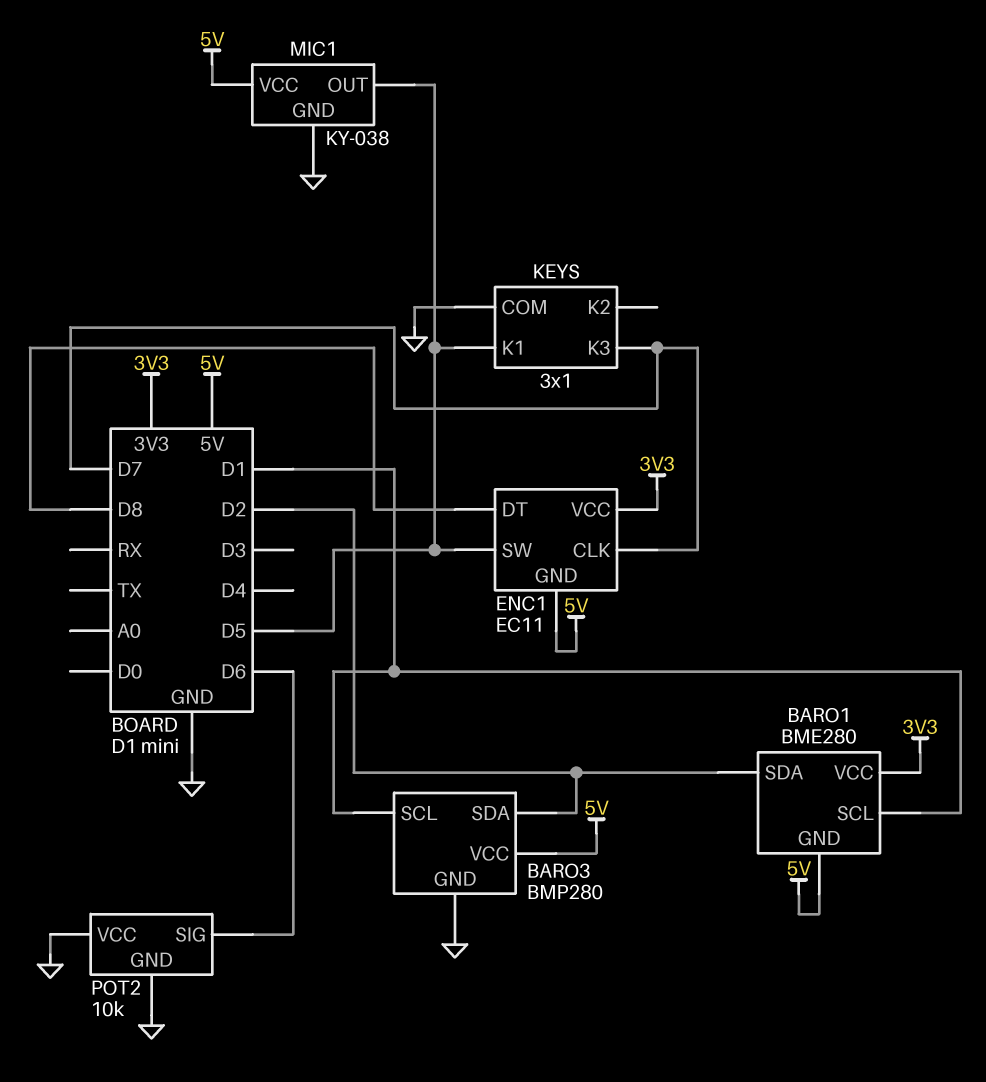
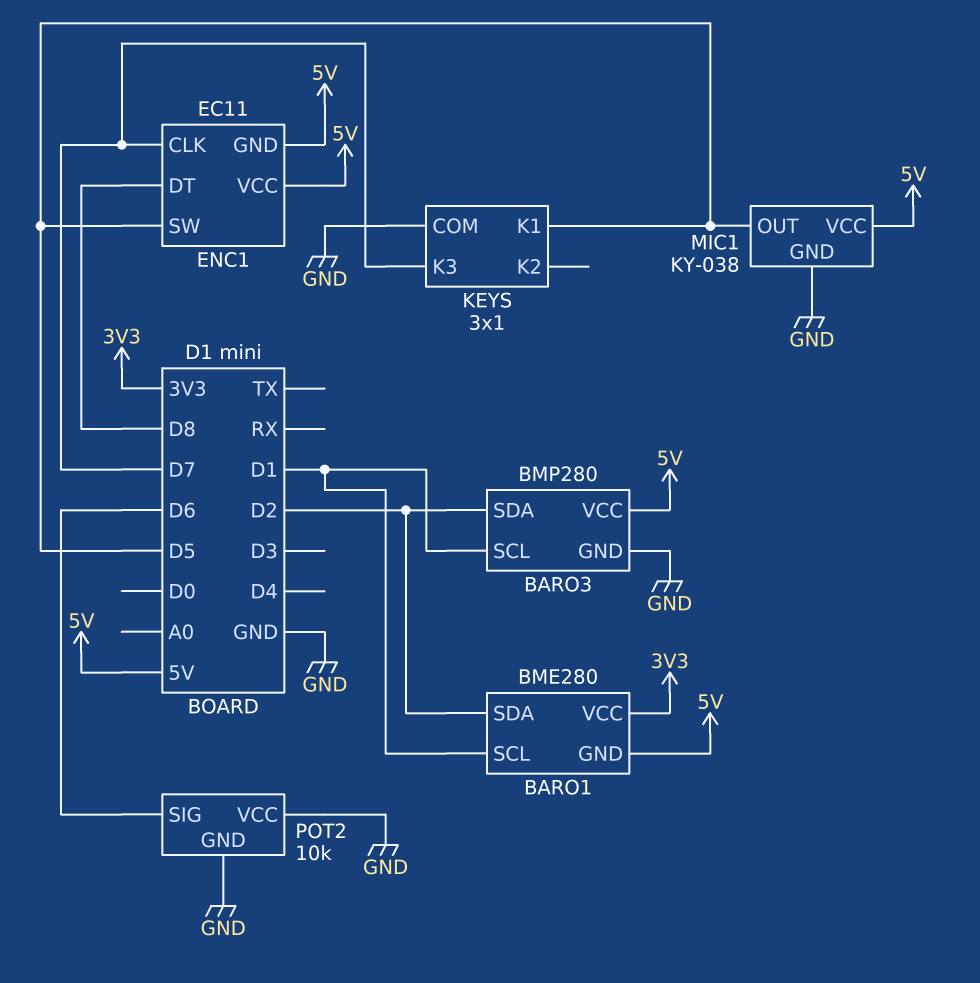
ENC1 pin VCC: 3V3 -> 5V

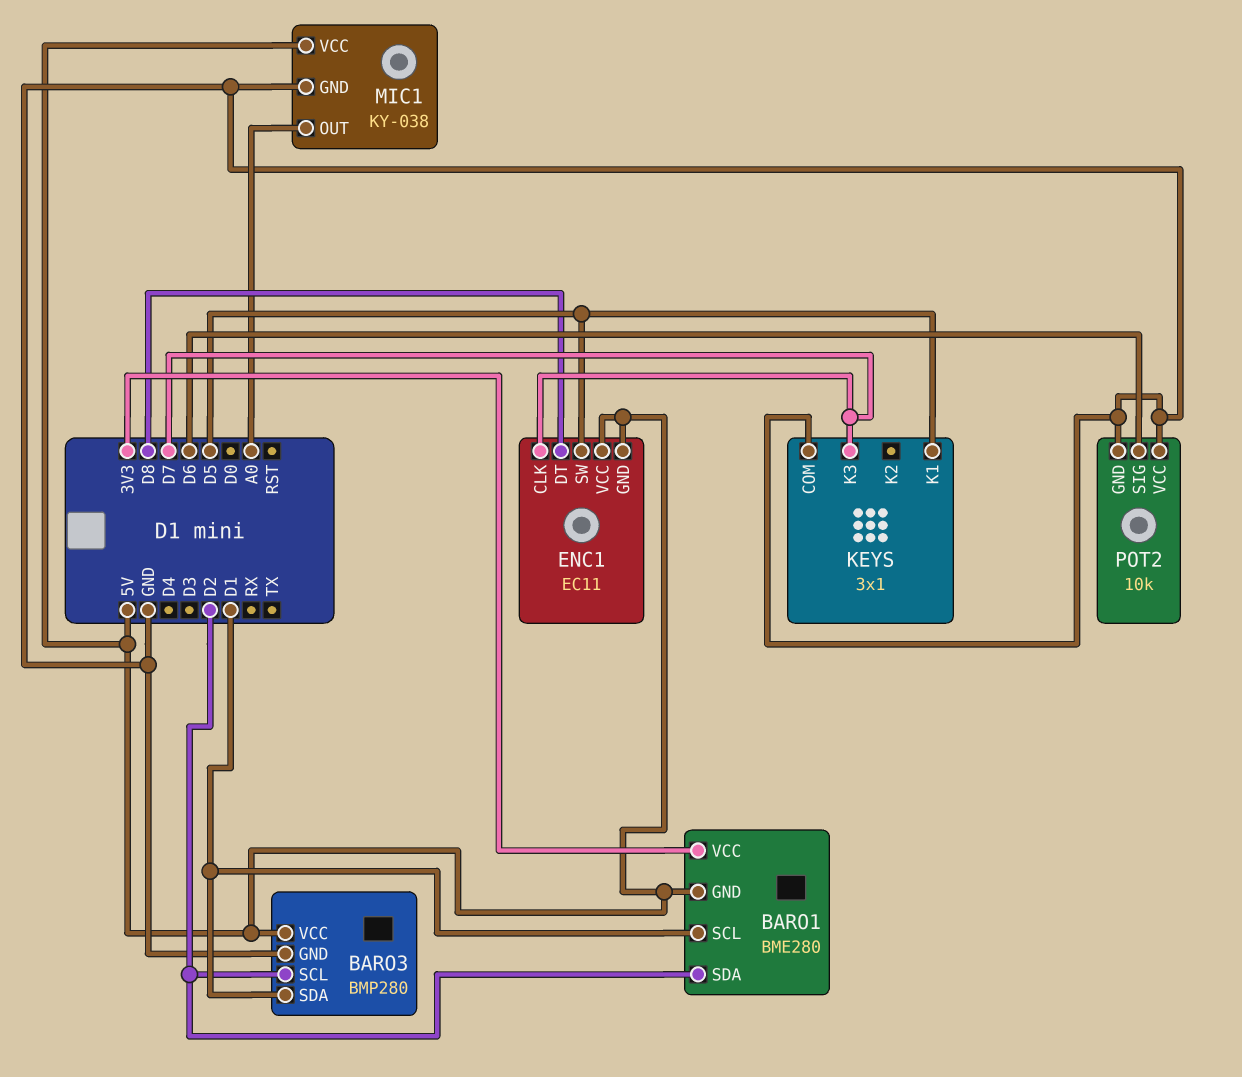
BARO3 pin SCL: D1 -> D2
BARO3 pin SDA: D2 -> D1
MIC1 pin OUT: D5 -> A0

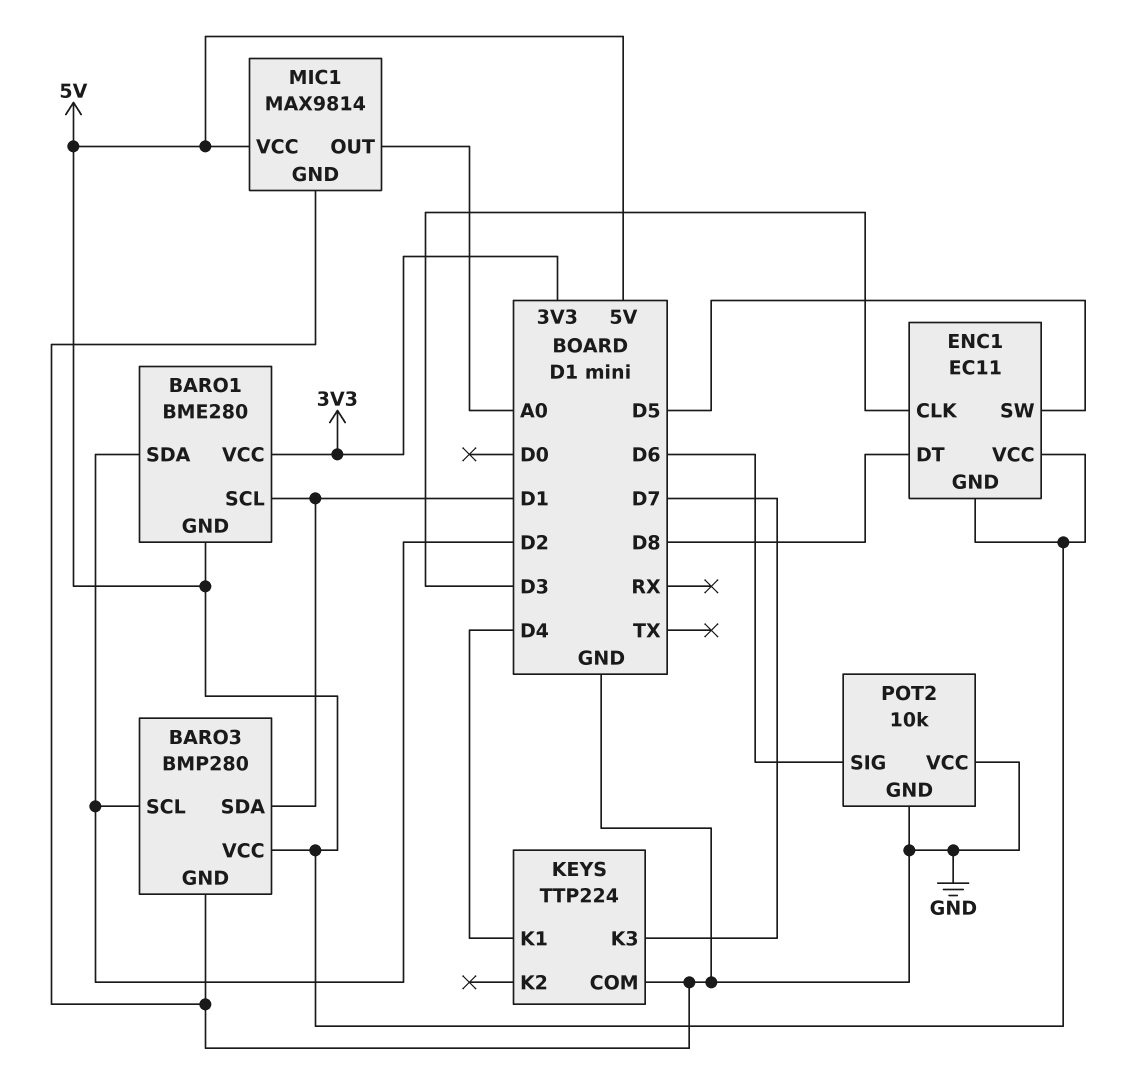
ENC1 pin CLK: D7 -> D3
KEYS: 3x1 -> TTP224
KEYS pin K1: D5 -> D4
MIC1: KY-038 -> MAX9814

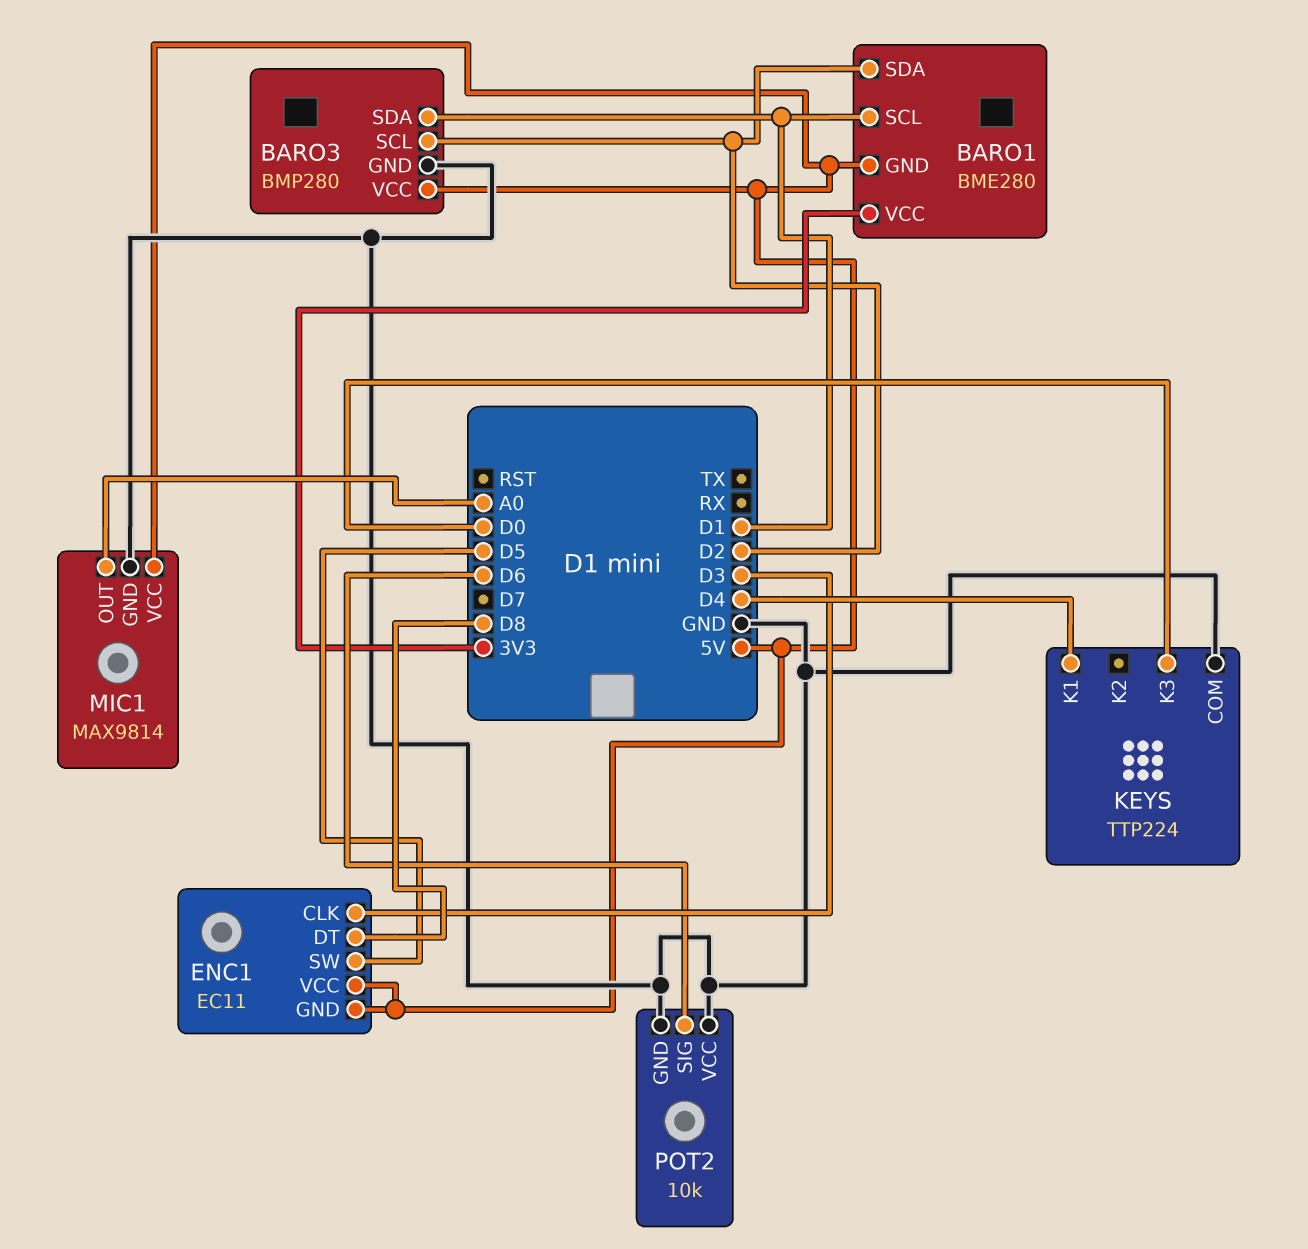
KEYS pin K3: D7 -> D0

